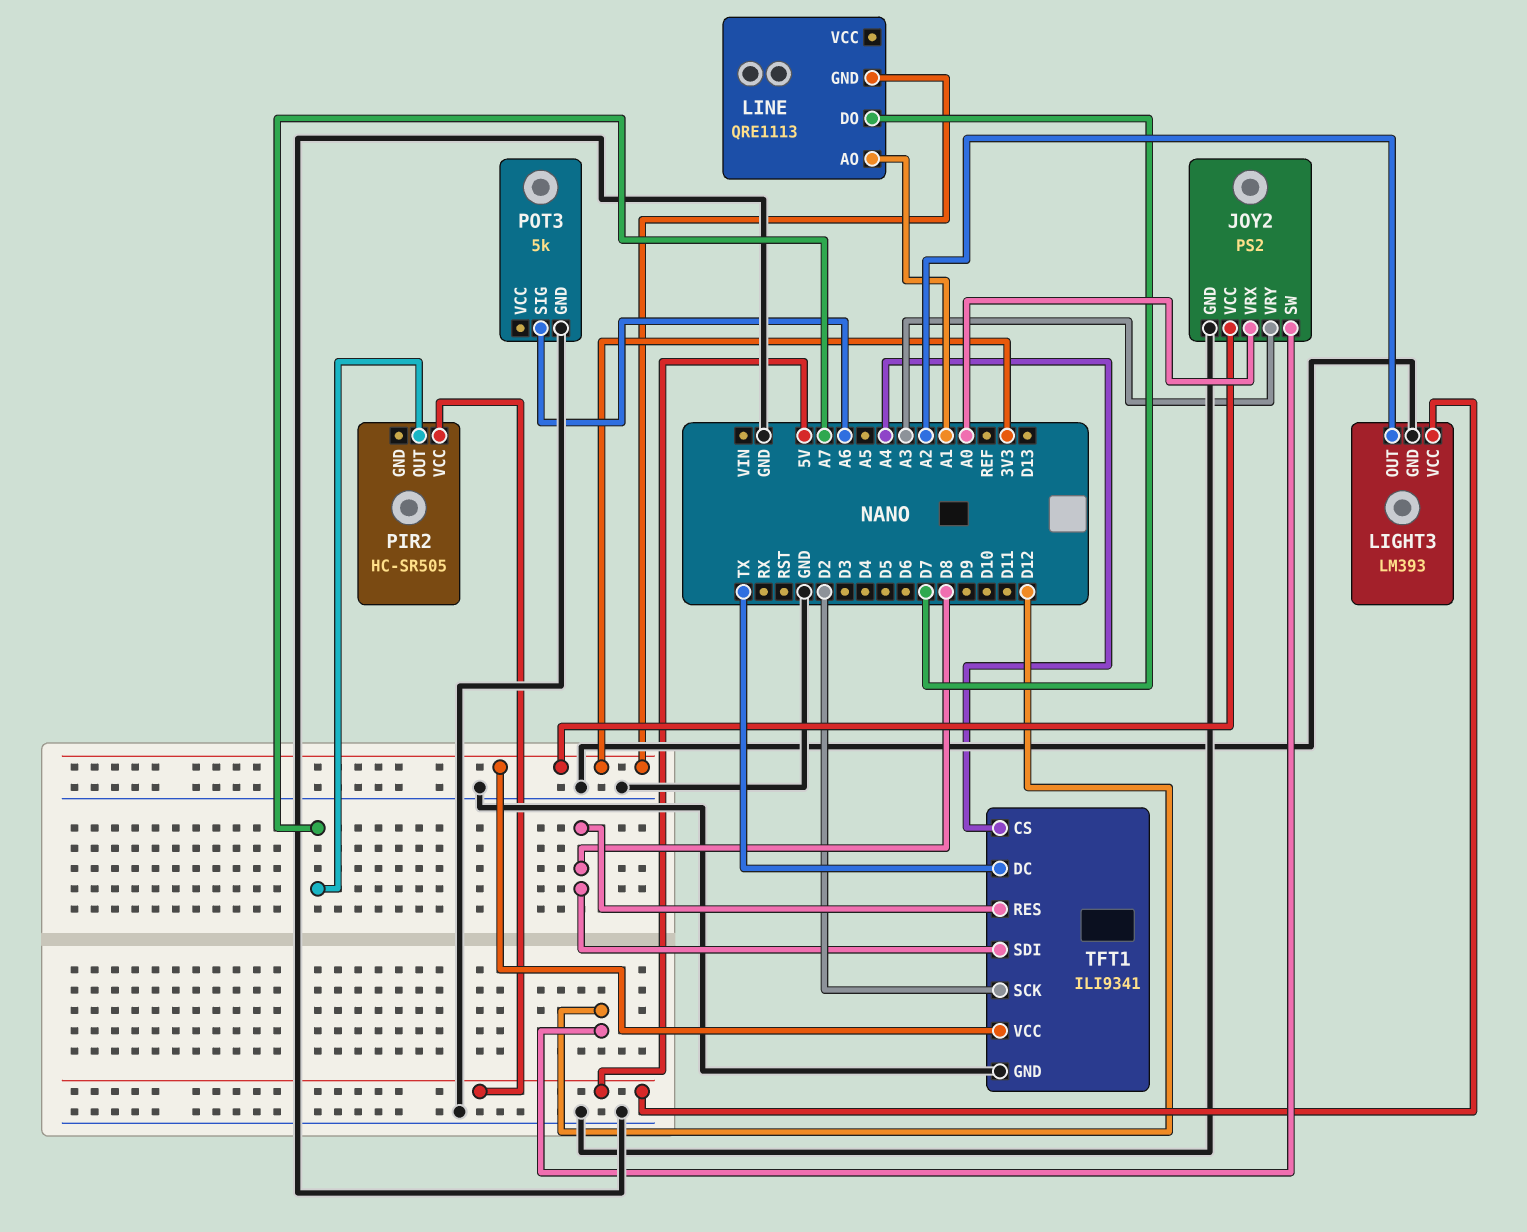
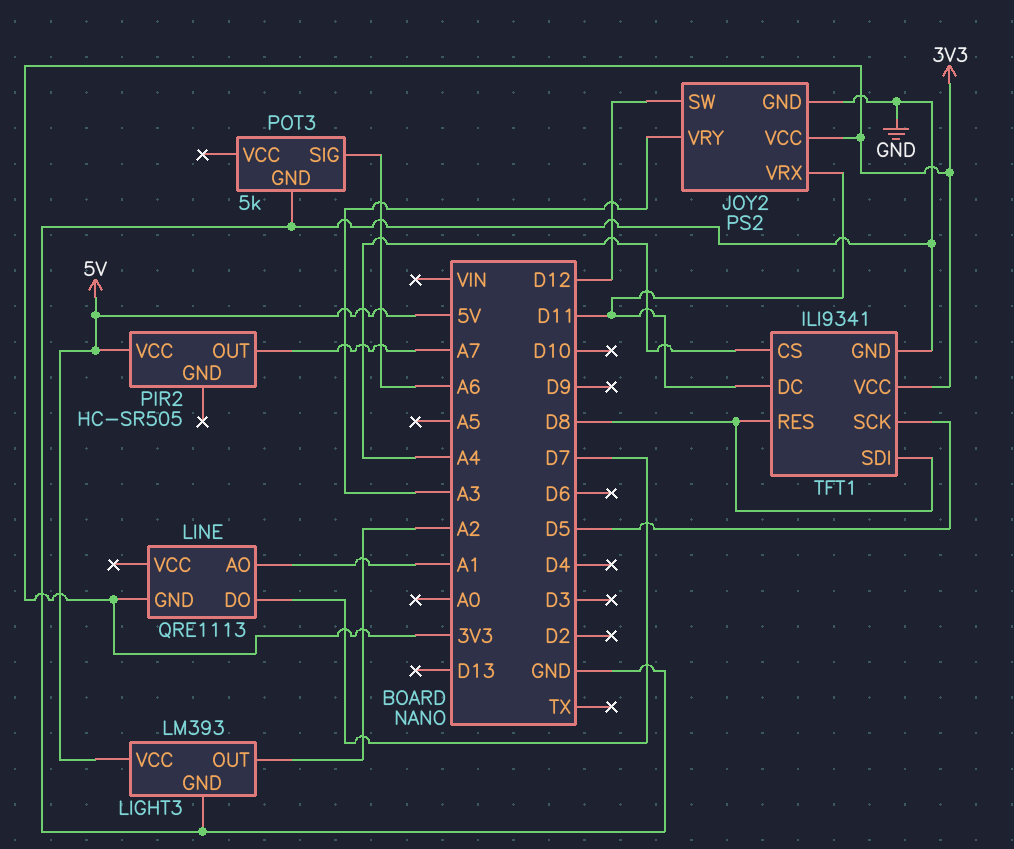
JOY2 pin VRX: A0 -> D11
TFT1 pin DC: TX -> D11
TFT1 pin SCK: D2 -> D5

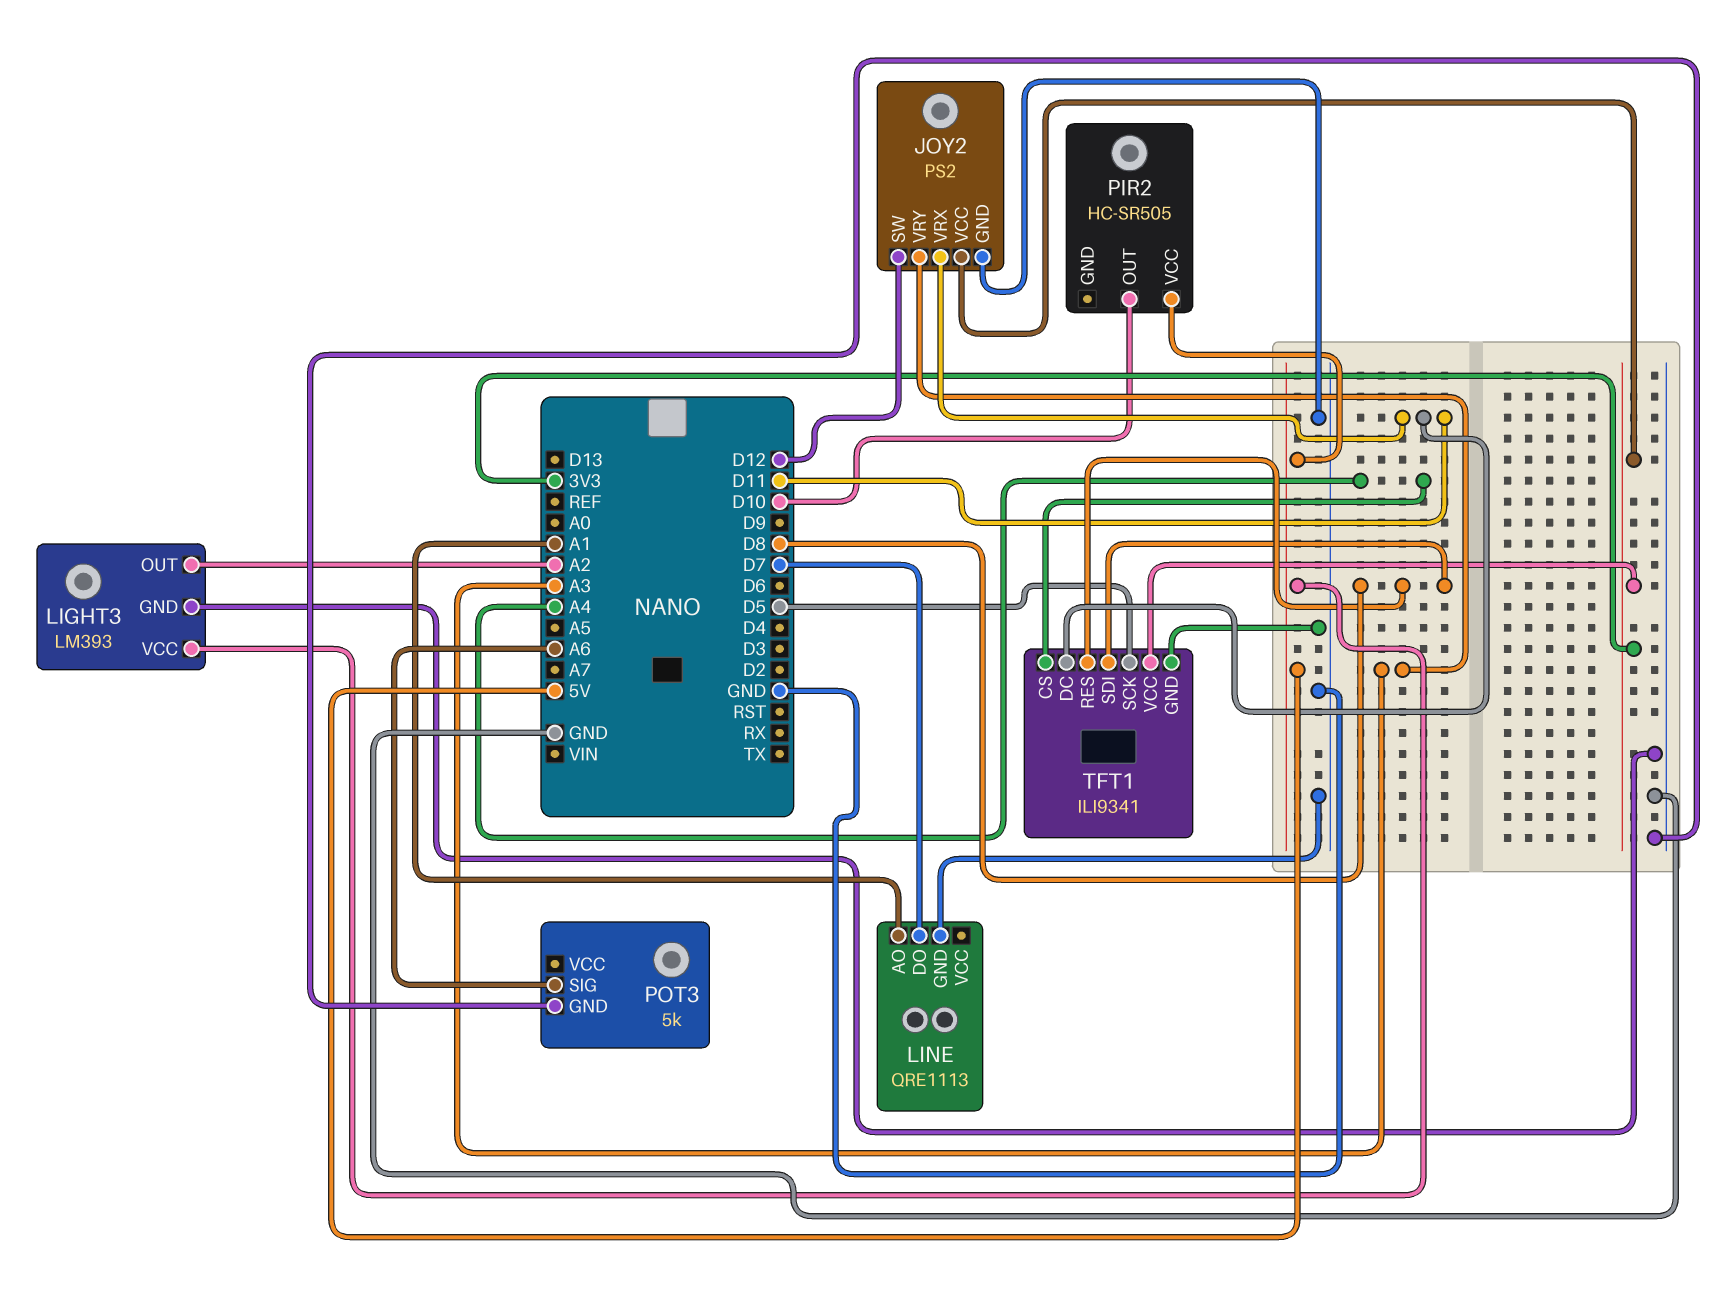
LINE pin GND: 3V3 -> GND
PIR2 pin OUT: A7 -> D10

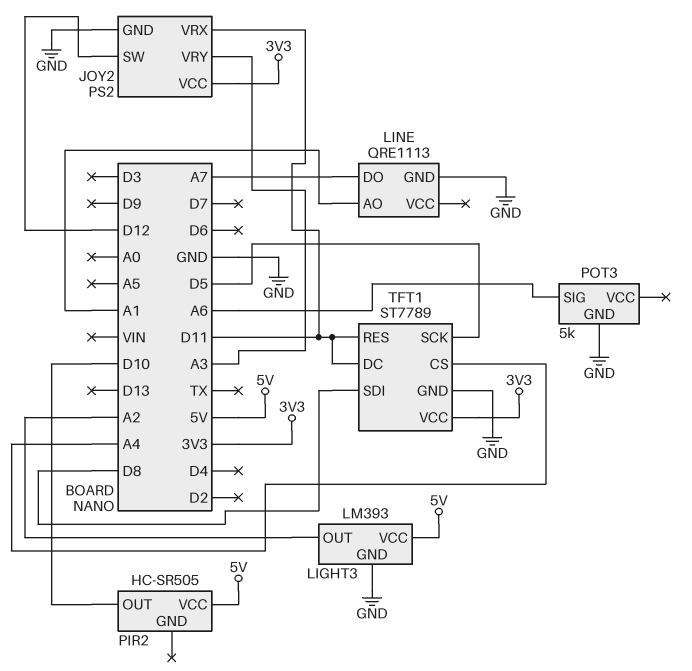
LINE pin DO: D7 -> A7
TFT1: ILI9341 -> ST7789
TFT1 pin RES: D8 -> D11

